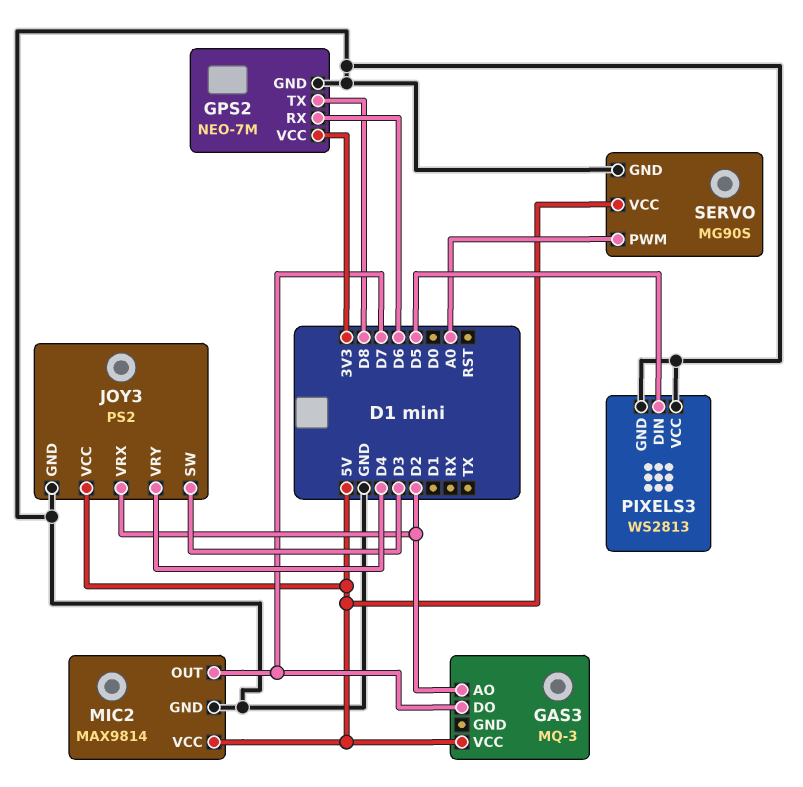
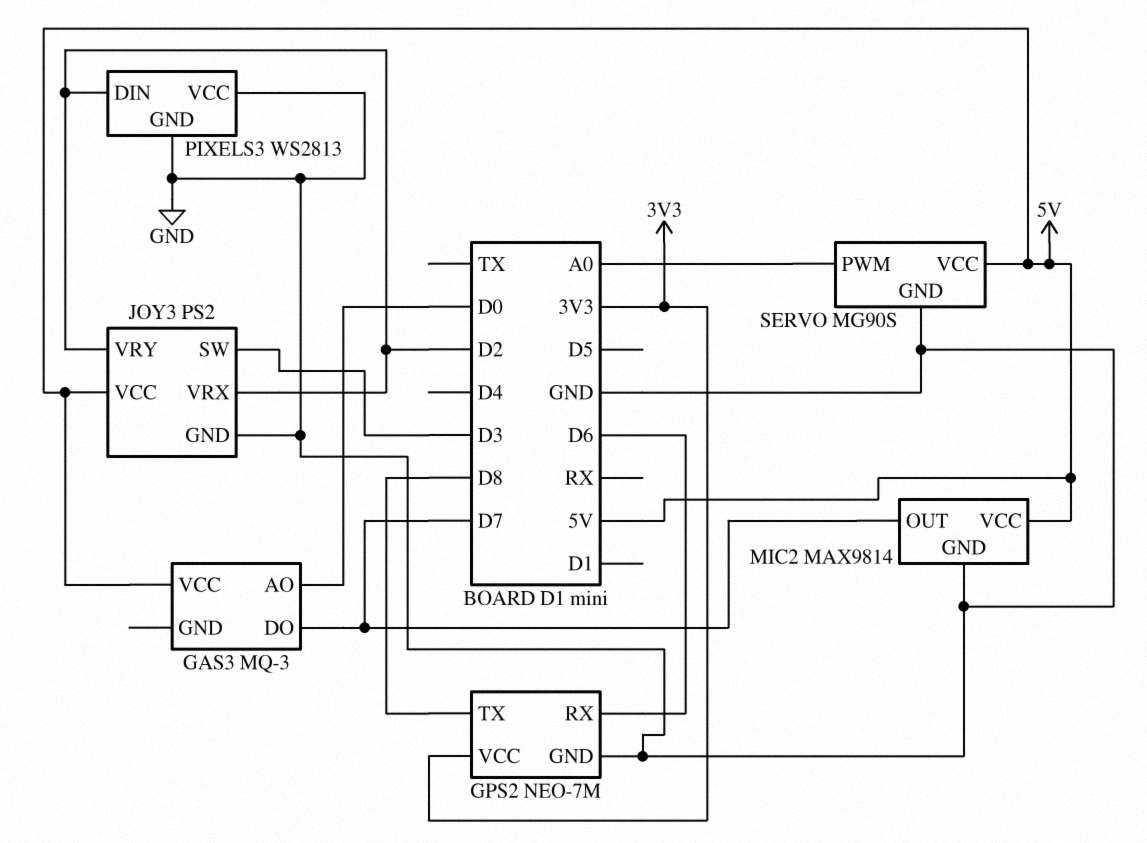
GAS3 pin AO: D2 -> D0
JOY3 pin VRY: D4 -> D2
PIXELS3 pin DIN: D5 -> D2

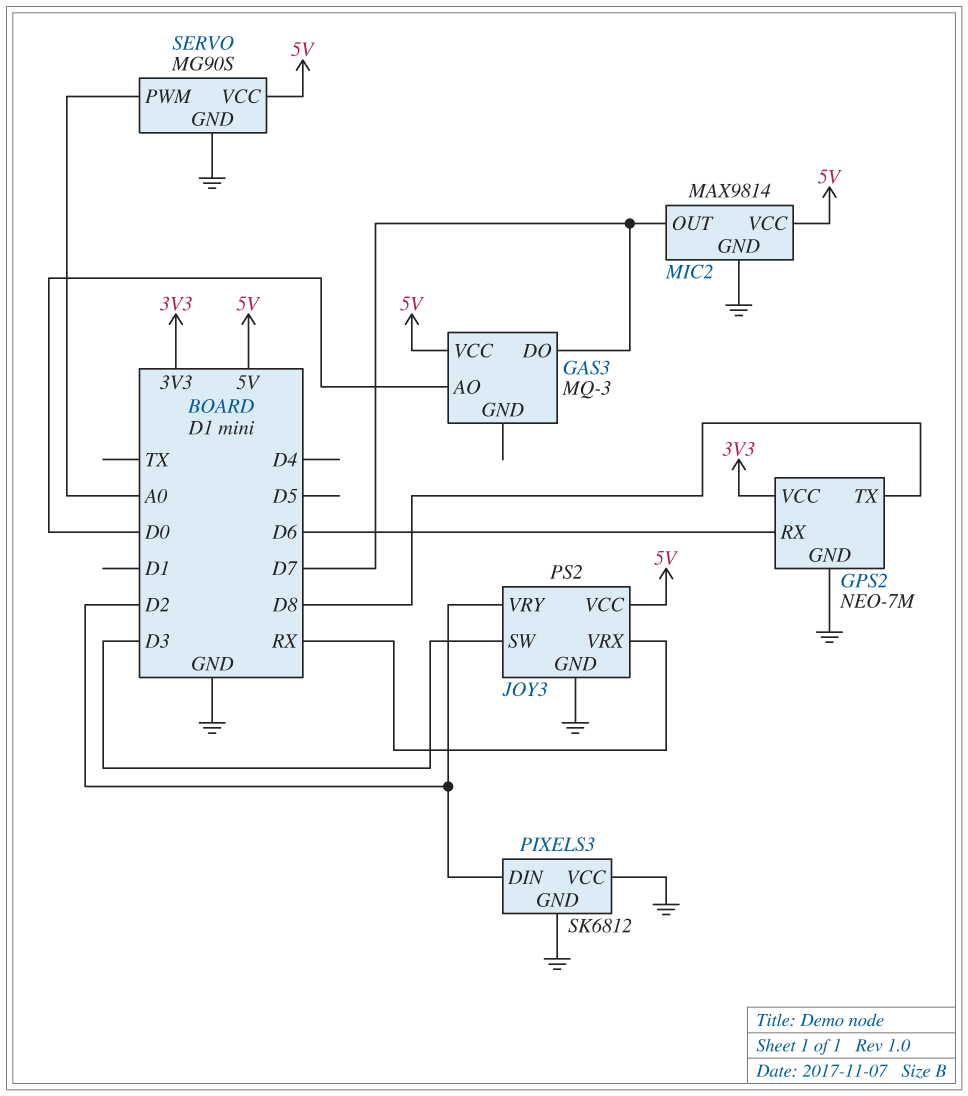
JOY3 pin VRX: D2 -> RX
PIXELS3: WS2813 -> SK6812

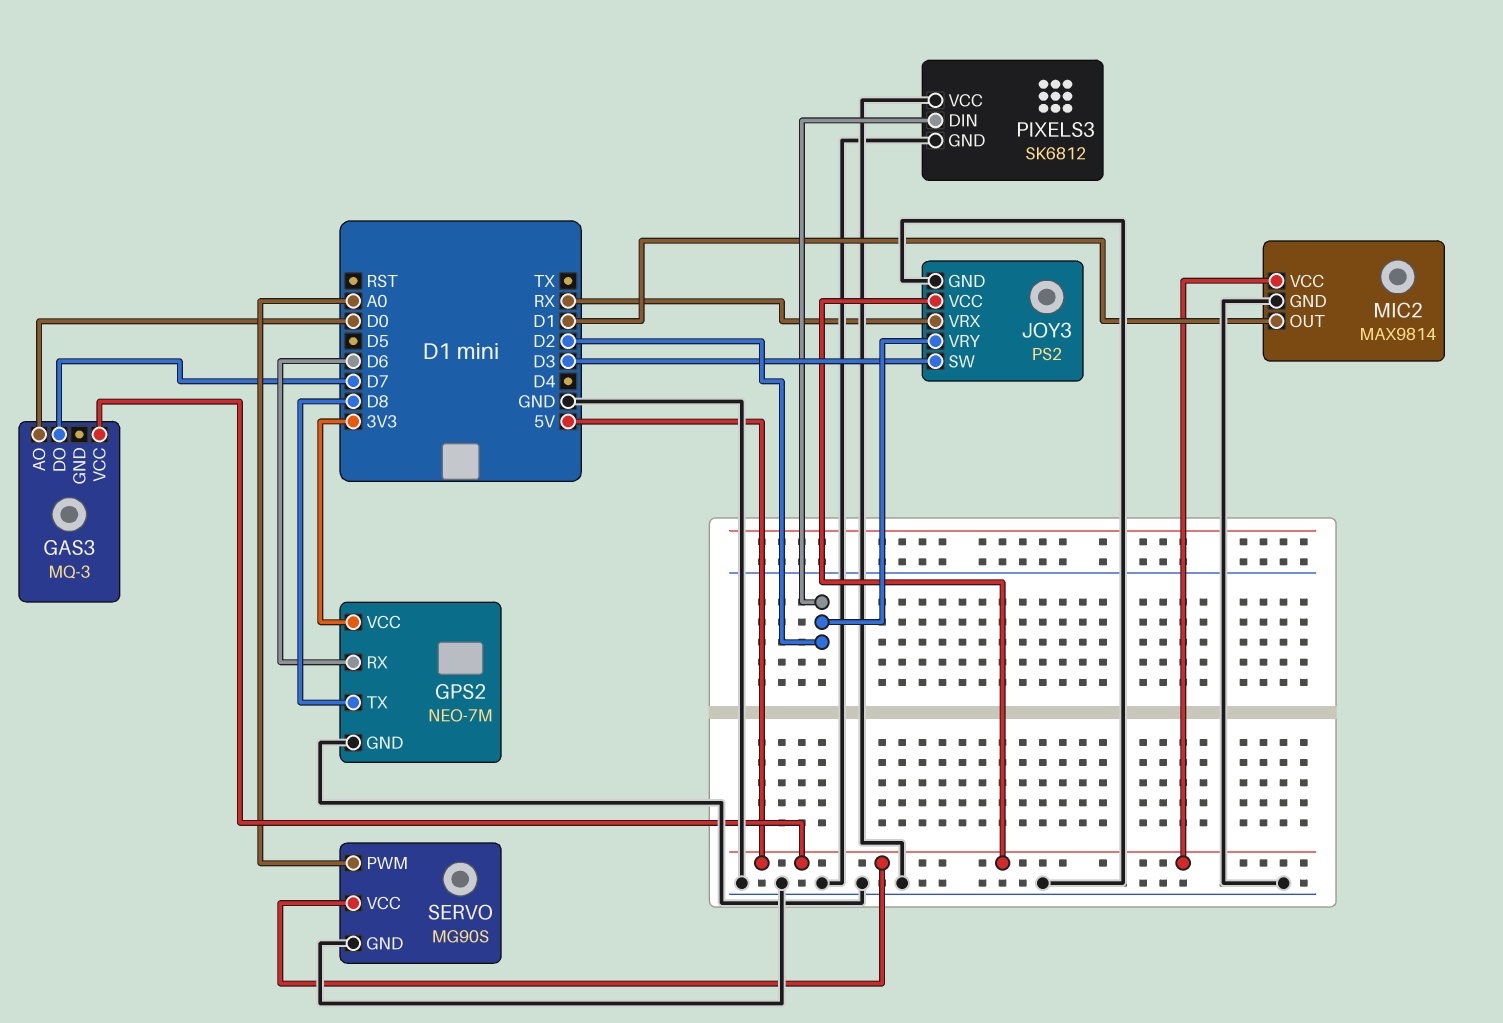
MIC2 pin OUT: D7 -> D1

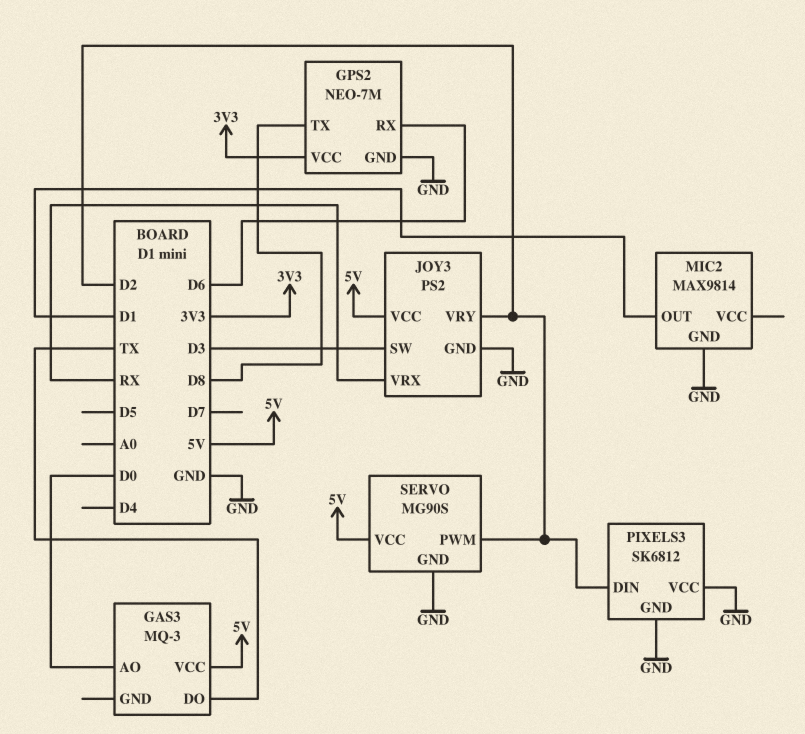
GAS3 pin DO: D7 -> TX
MIC2 pin VCC: 5V -> none
SERVO pin PWM: A0 -> D2

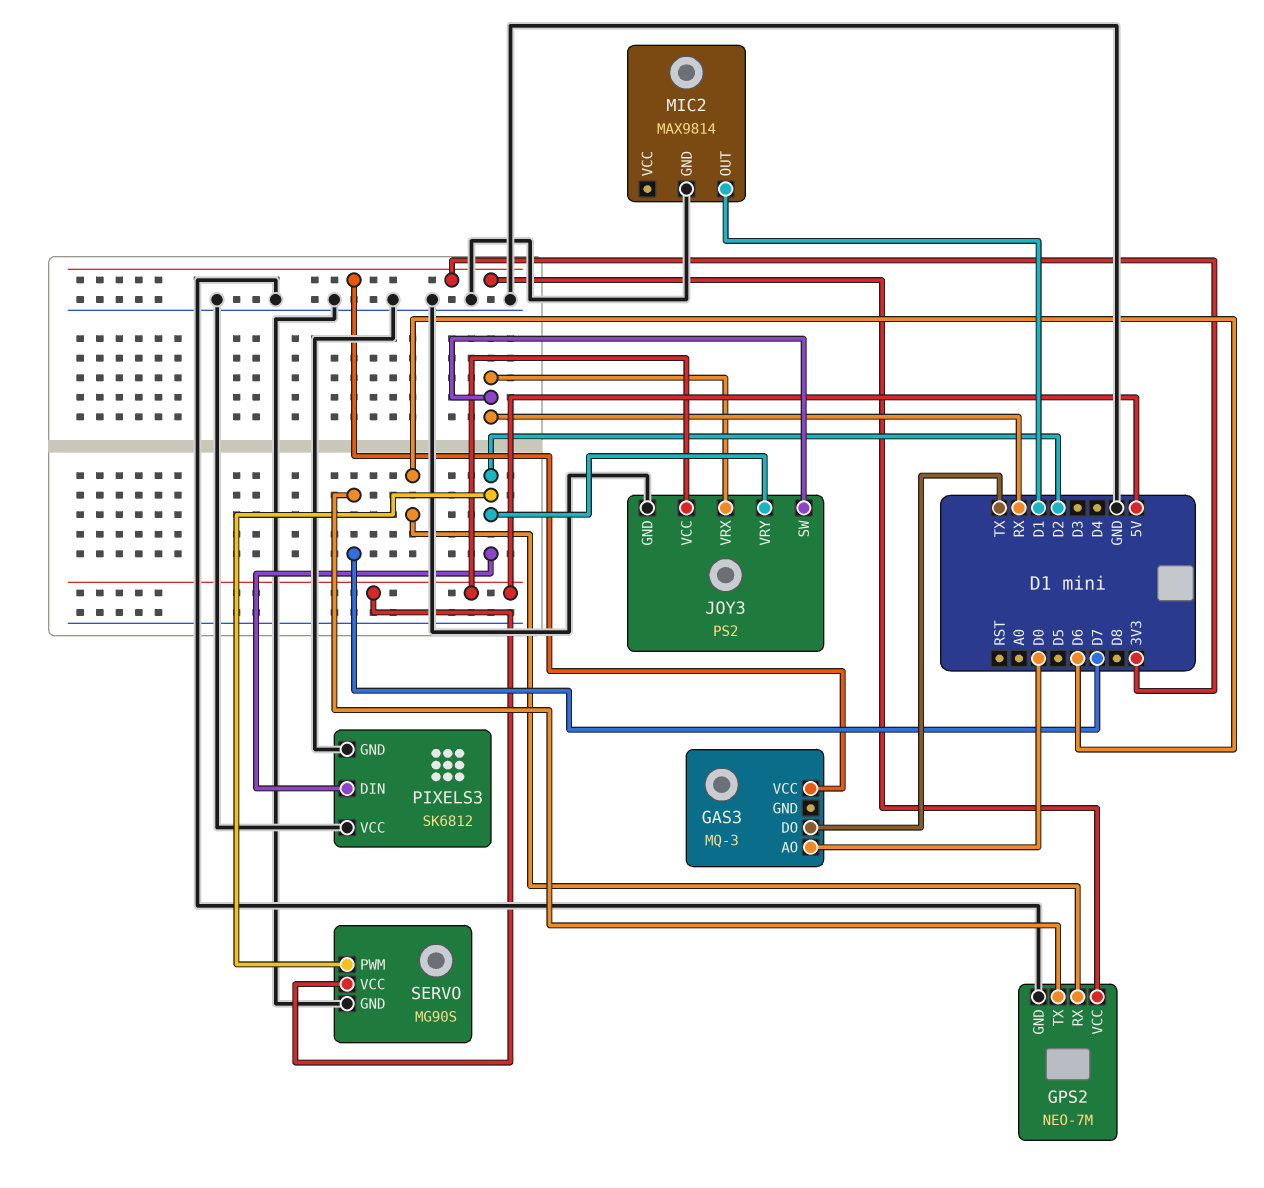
GAS3 pin VCC: 5V -> 3V3
GPS2 pin TX: D8 -> D7
JOY3 pin SW: D3 -> RX

